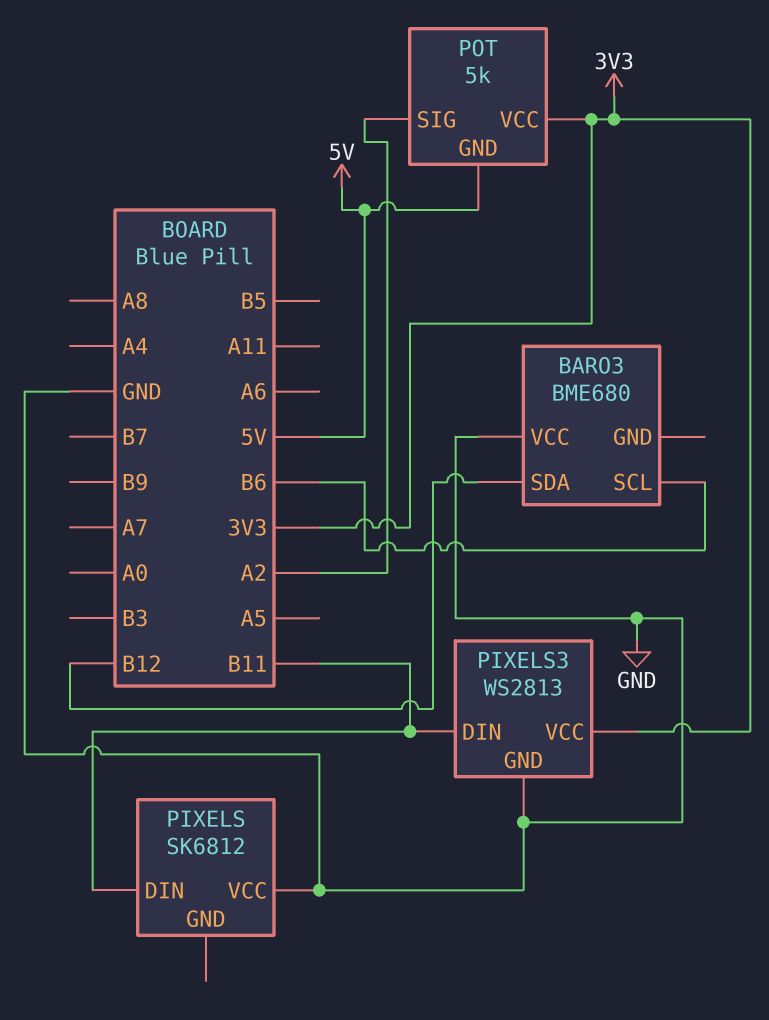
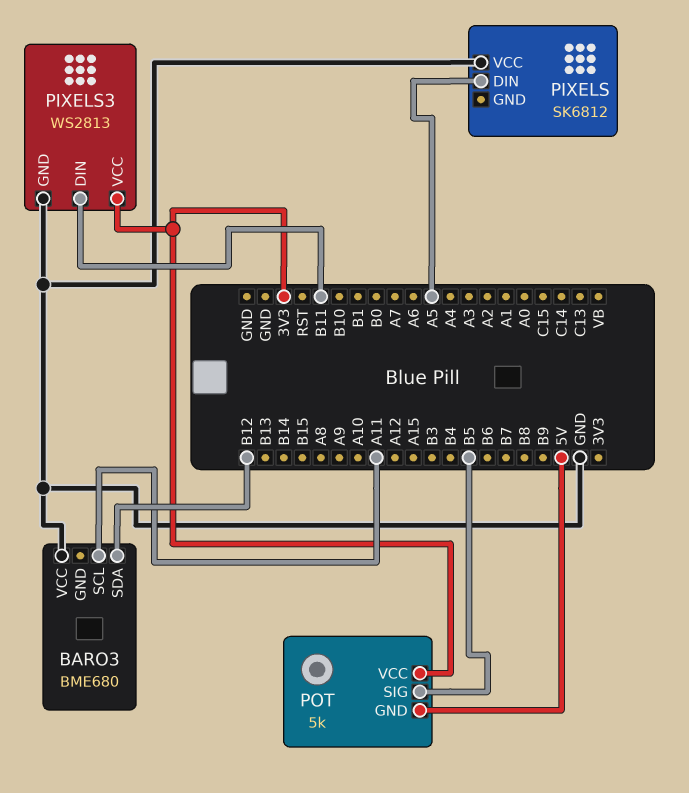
BARO3 pin SCL: B6 -> A11
PIXELS pin DIN: B11 -> A5
POT pin SIG: A2 -> B5

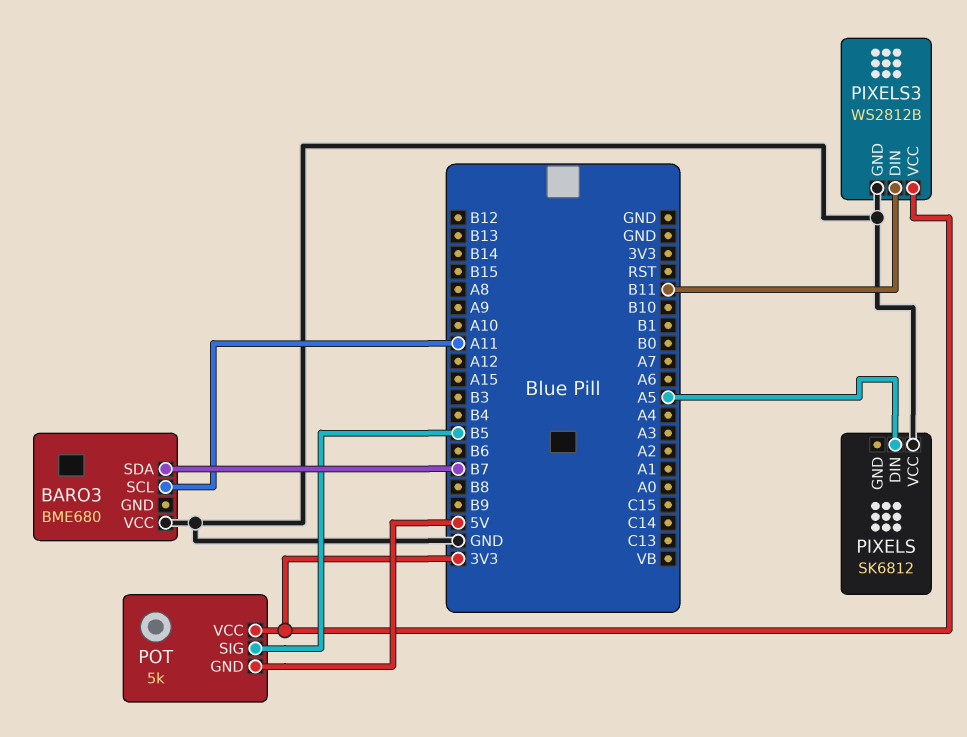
BARO3 pin SDA: B12 -> B7
PIXELS3: WS2813 -> WS2812B

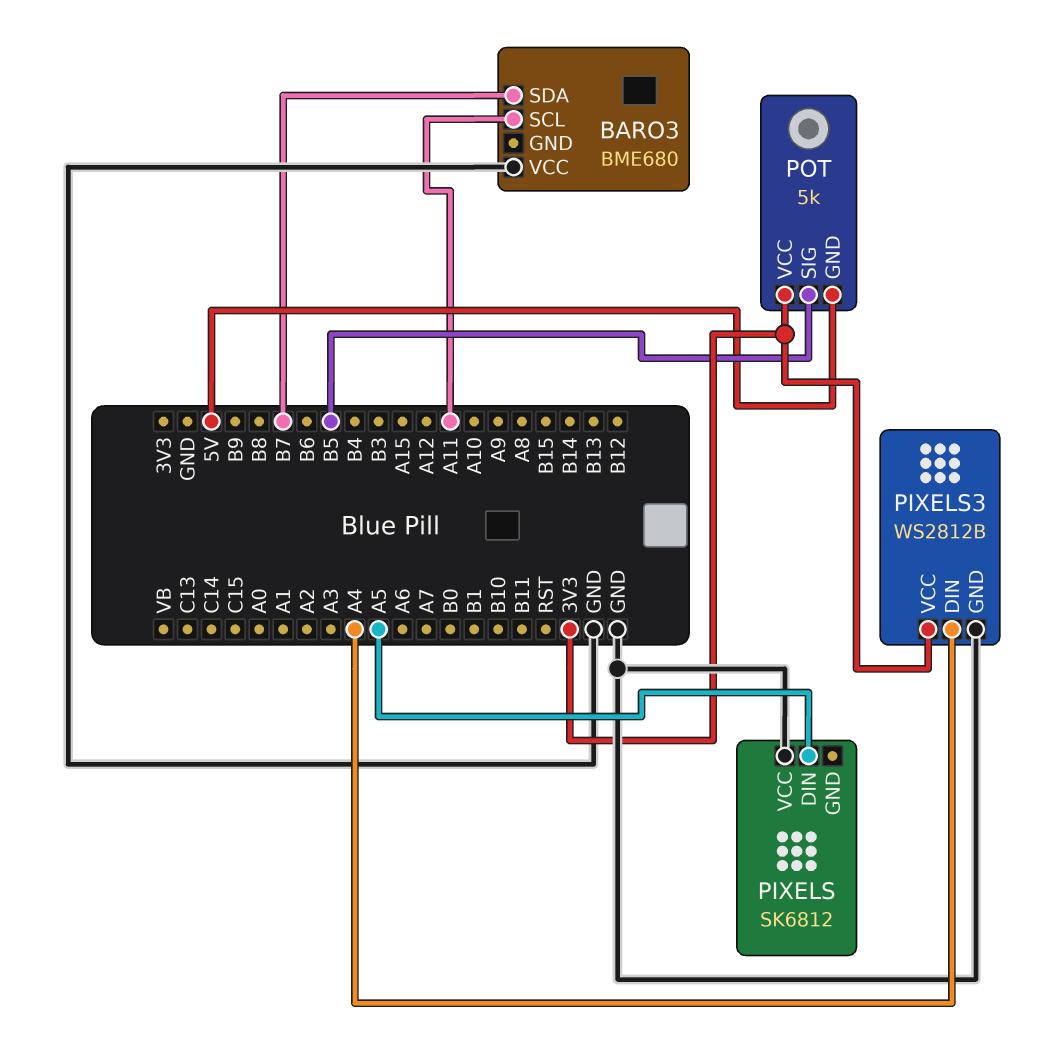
PIXELS3 pin DIN: B11 -> A4

